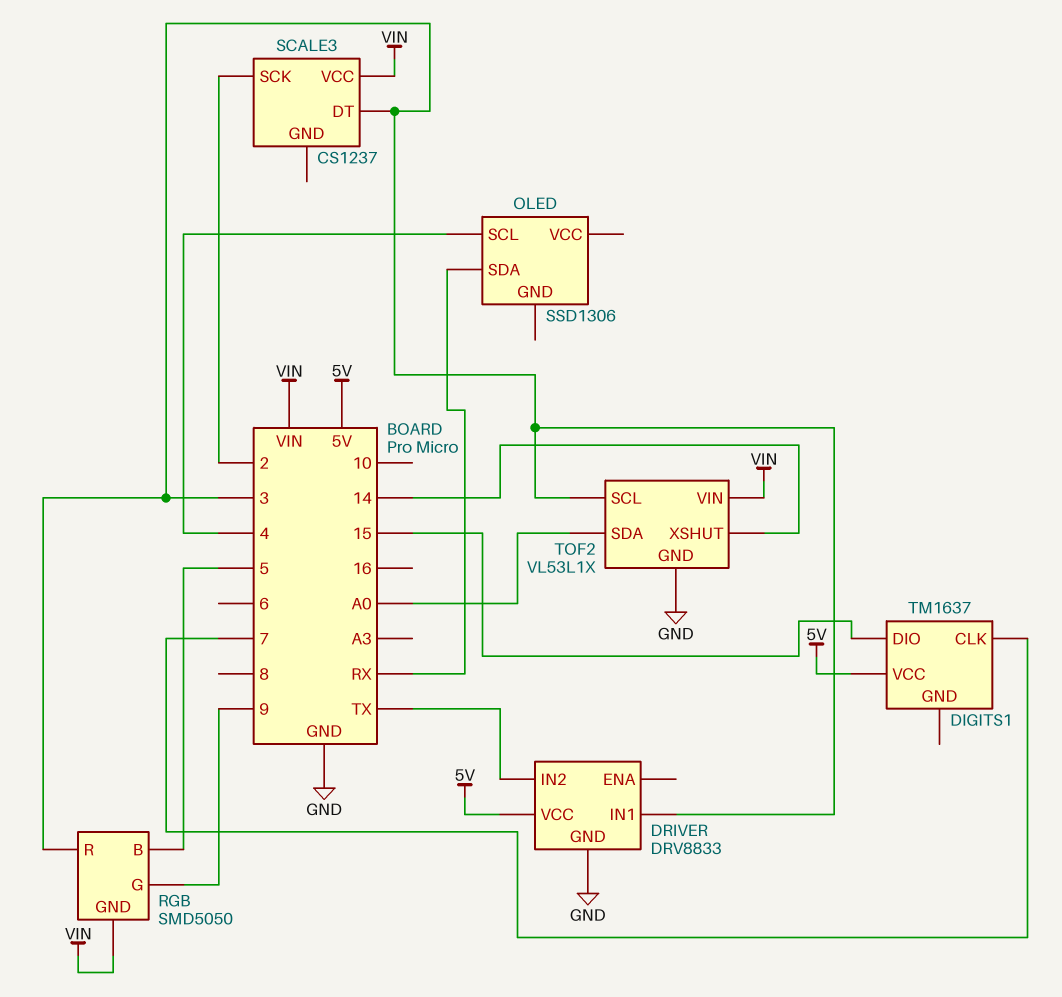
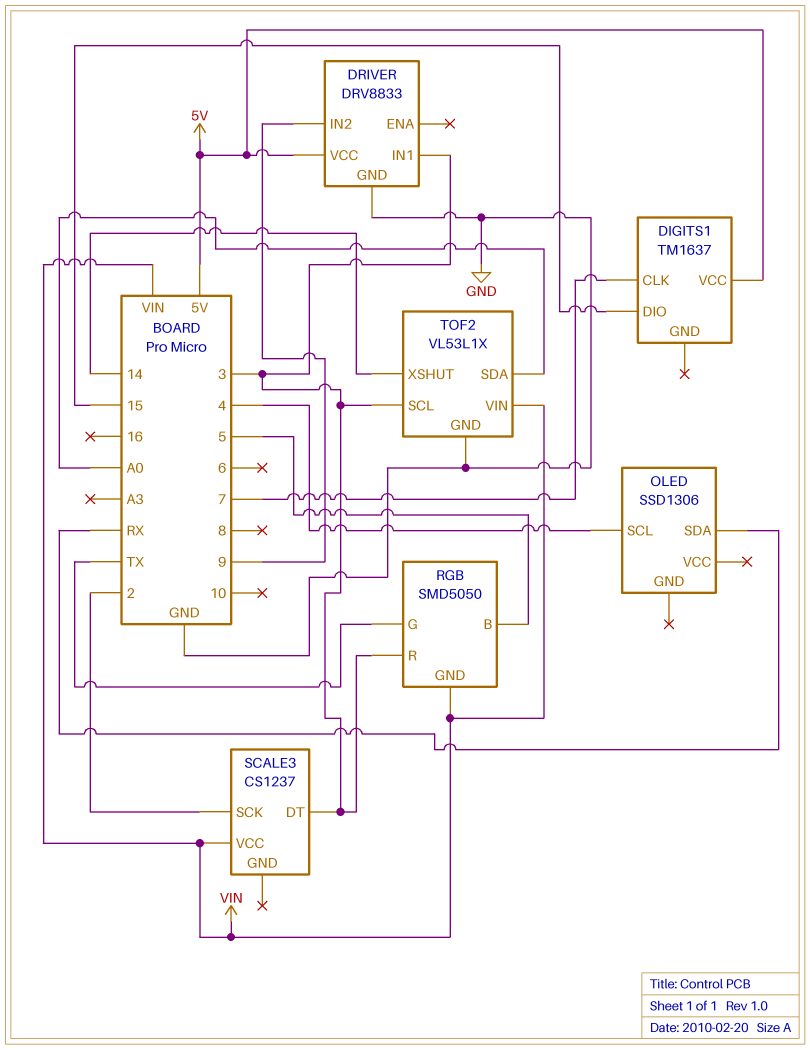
DRIVER pin IN2: TX -> 9
RGB pin G: 9 -> TX

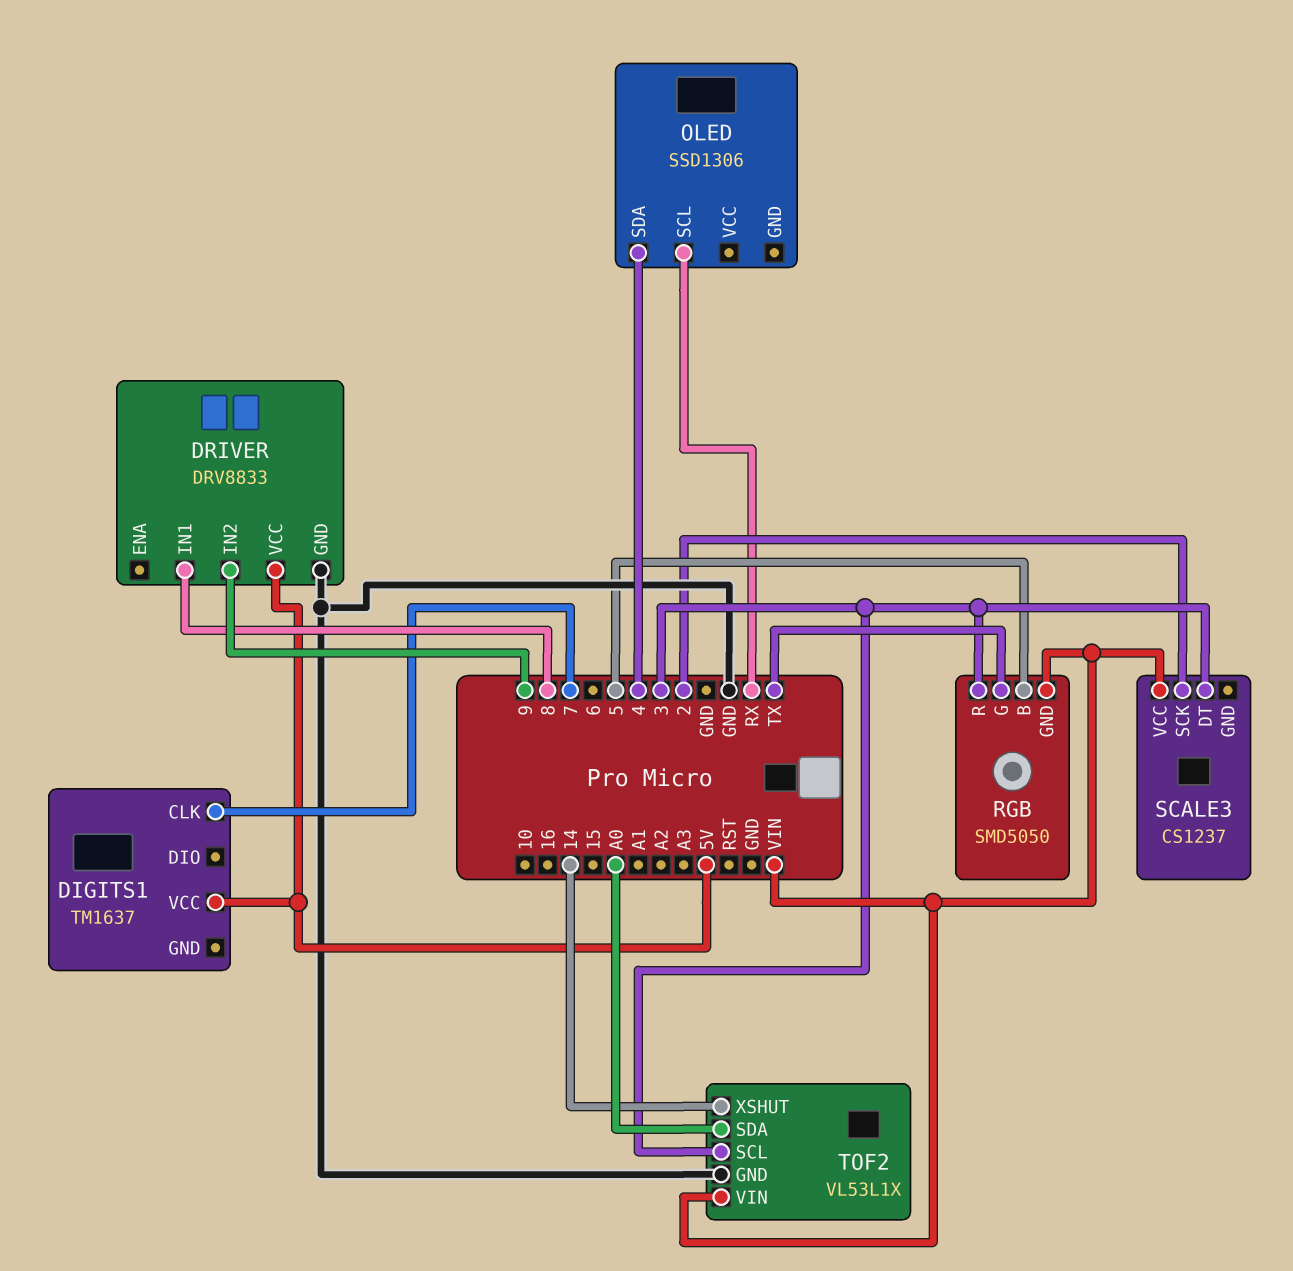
DIGITS1 pin DIO: 15 -> none
DRIVER pin IN1: 3 -> 8
OLED pin SCL: 4 -> RX
OLED pin SDA: RX -> 4

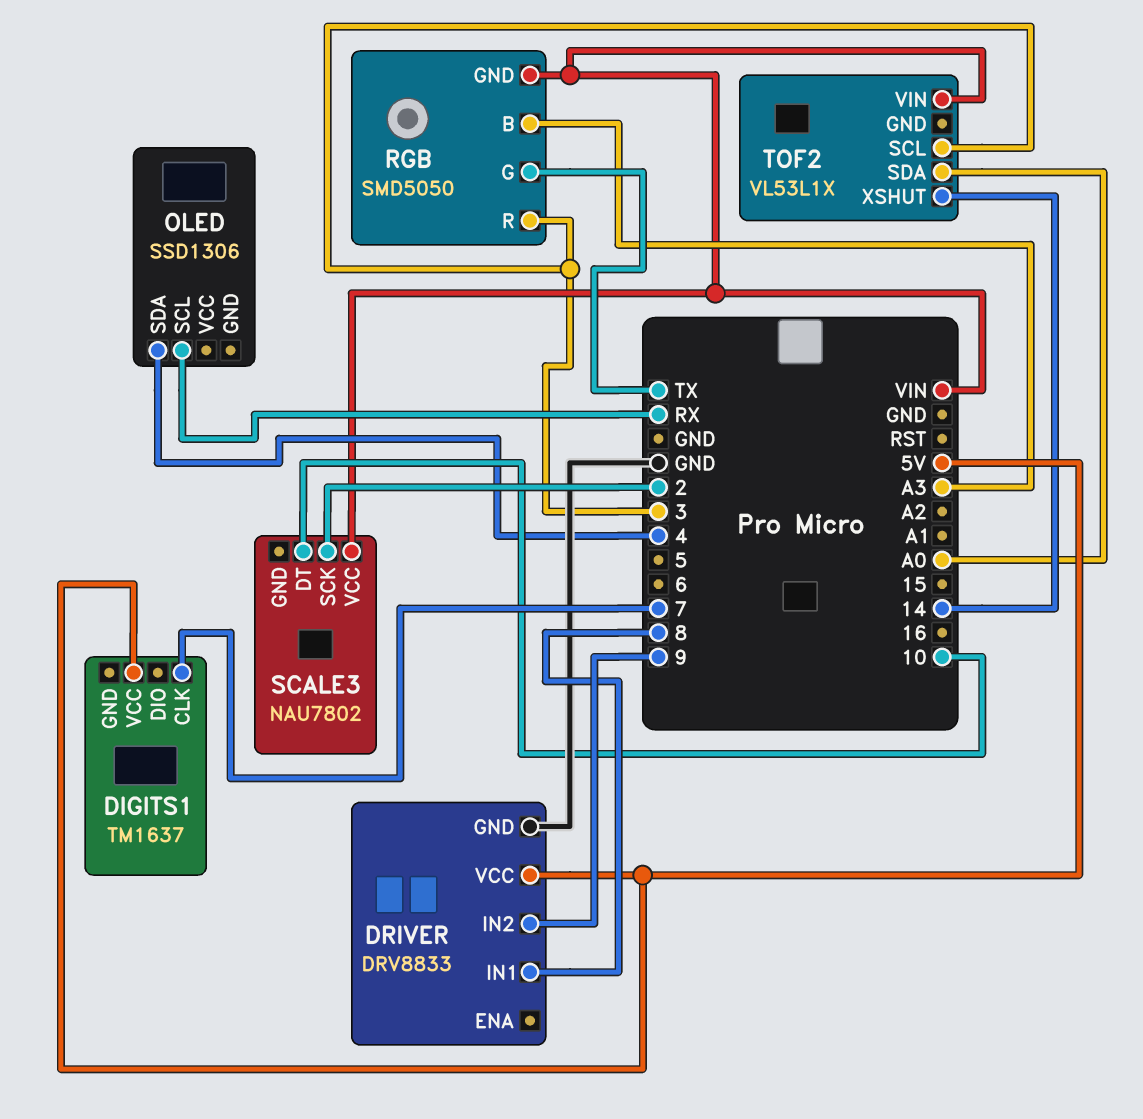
RGB pin B: 5 -> A3
SCALE3: CS1237 -> NAU7802
SCALE3 pin DT: 3 -> 10
TOF2 pin GND: GND -> none

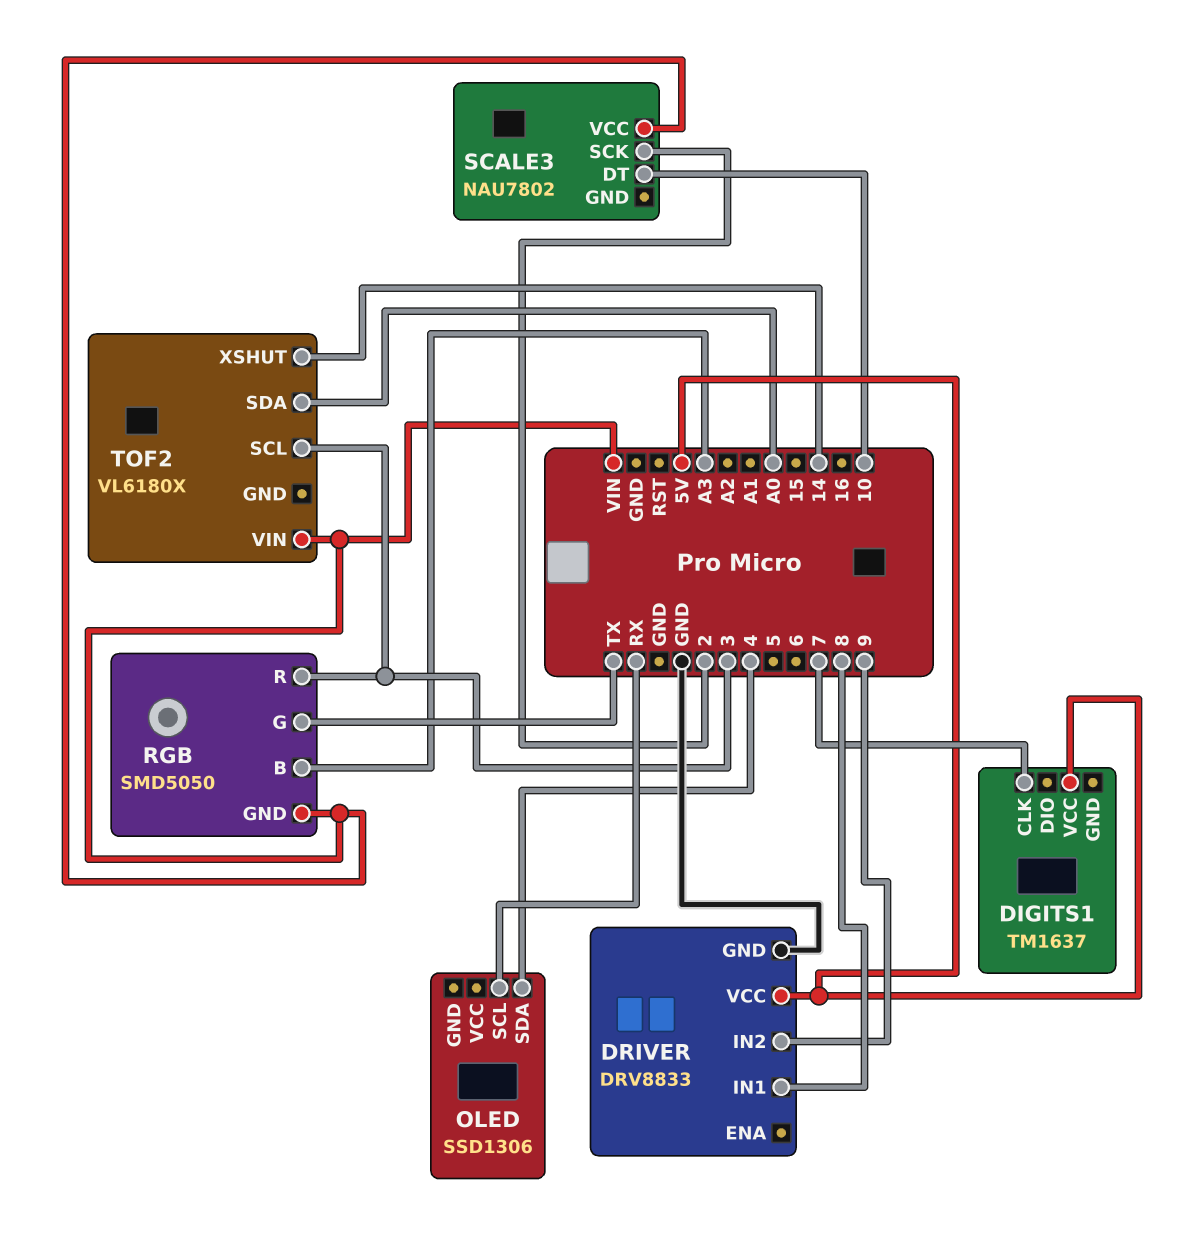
TOF2: VL53L1X -> VL6180X

